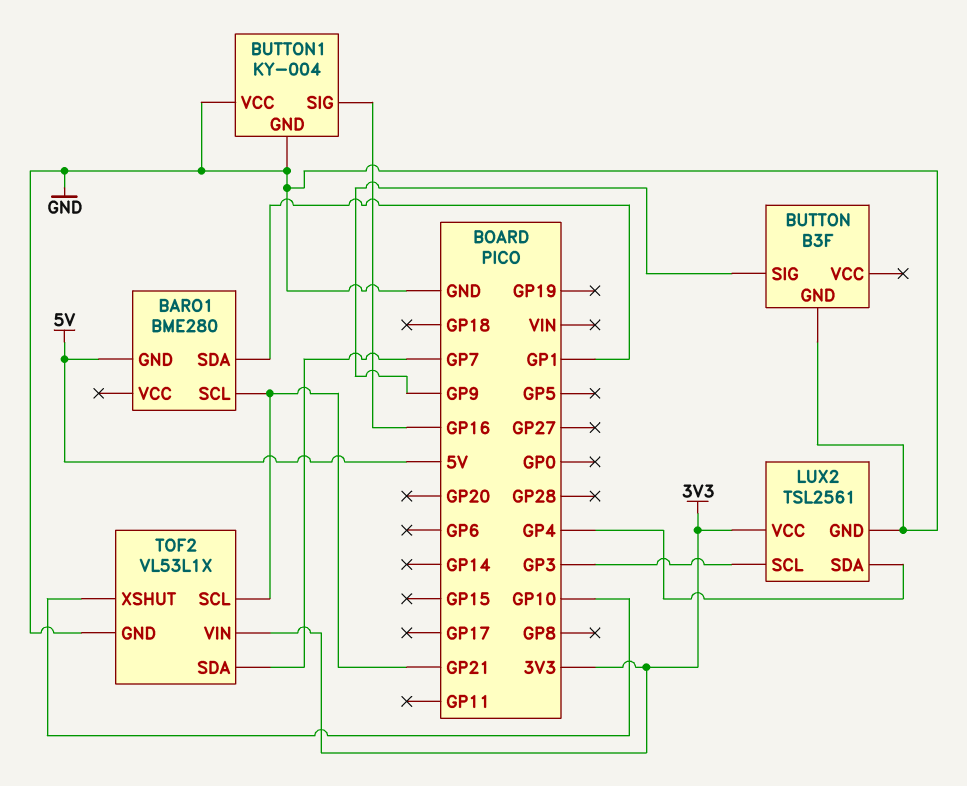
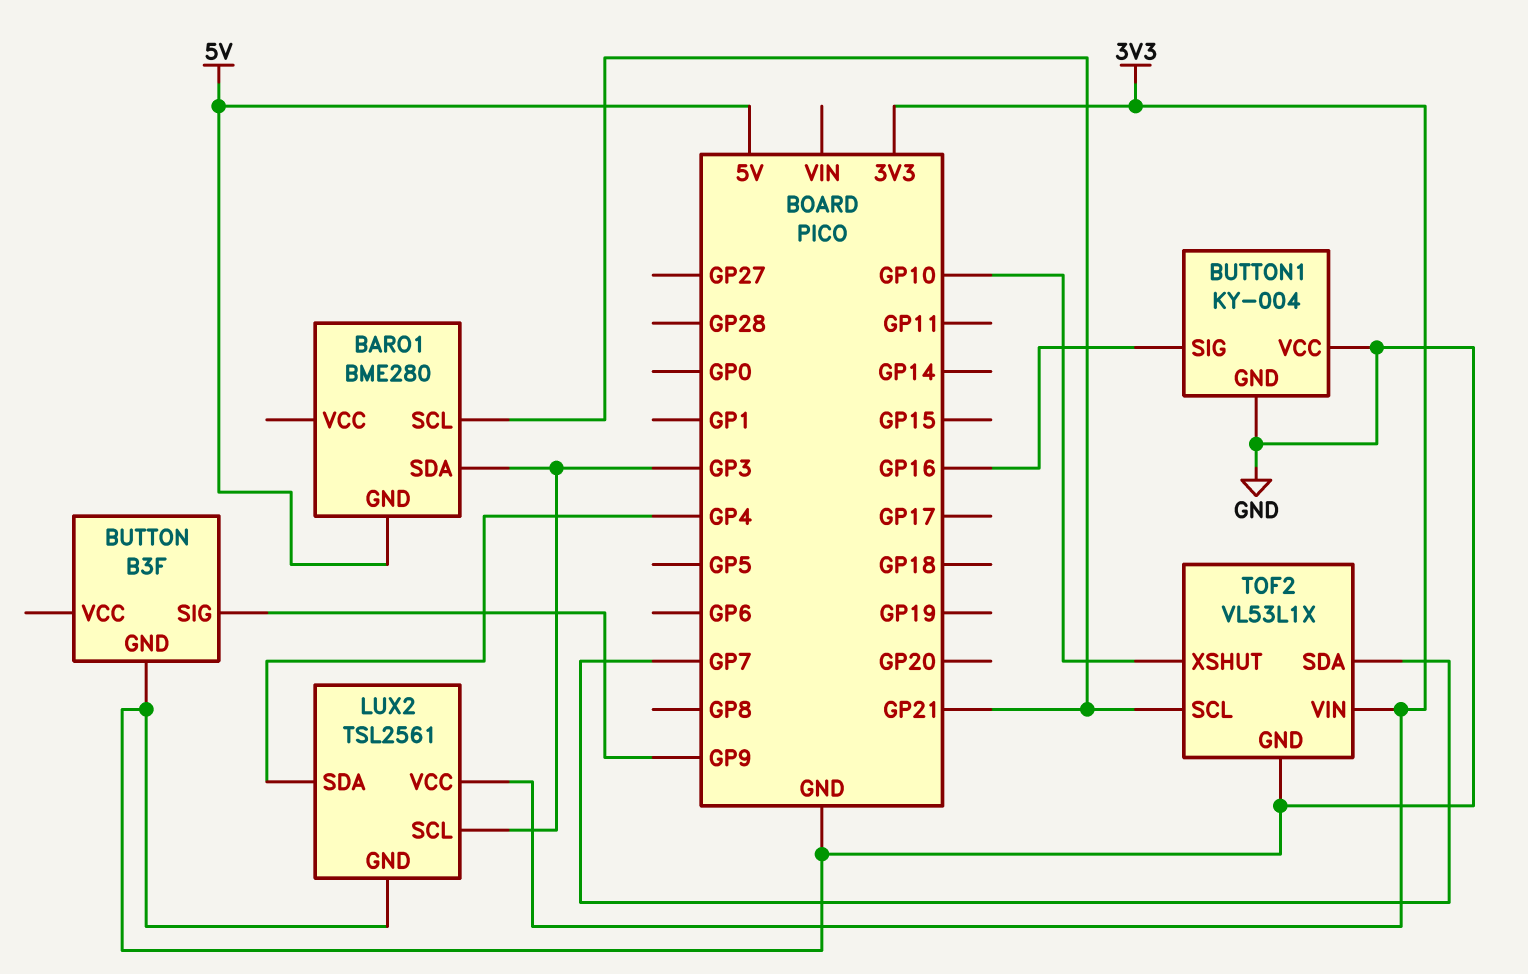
BARO1 pin SDA: GP1 -> GP3

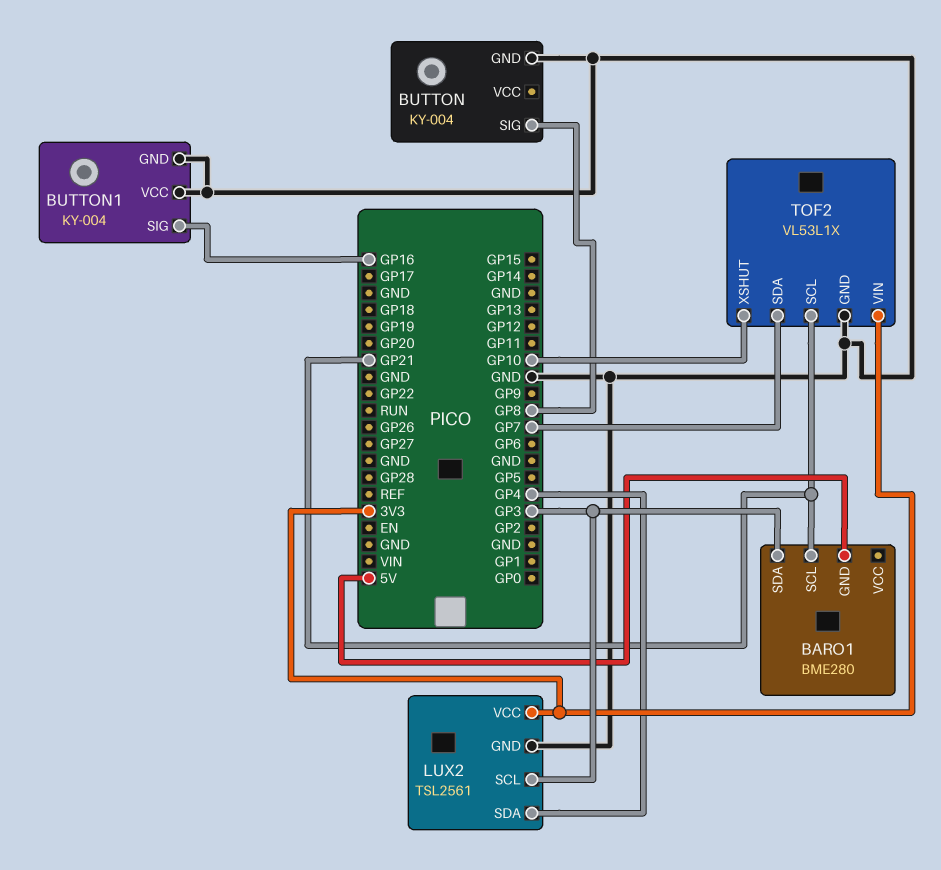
BUTTON: B3F -> KY-004
BUTTON pin SIG: GP9 -> GP8

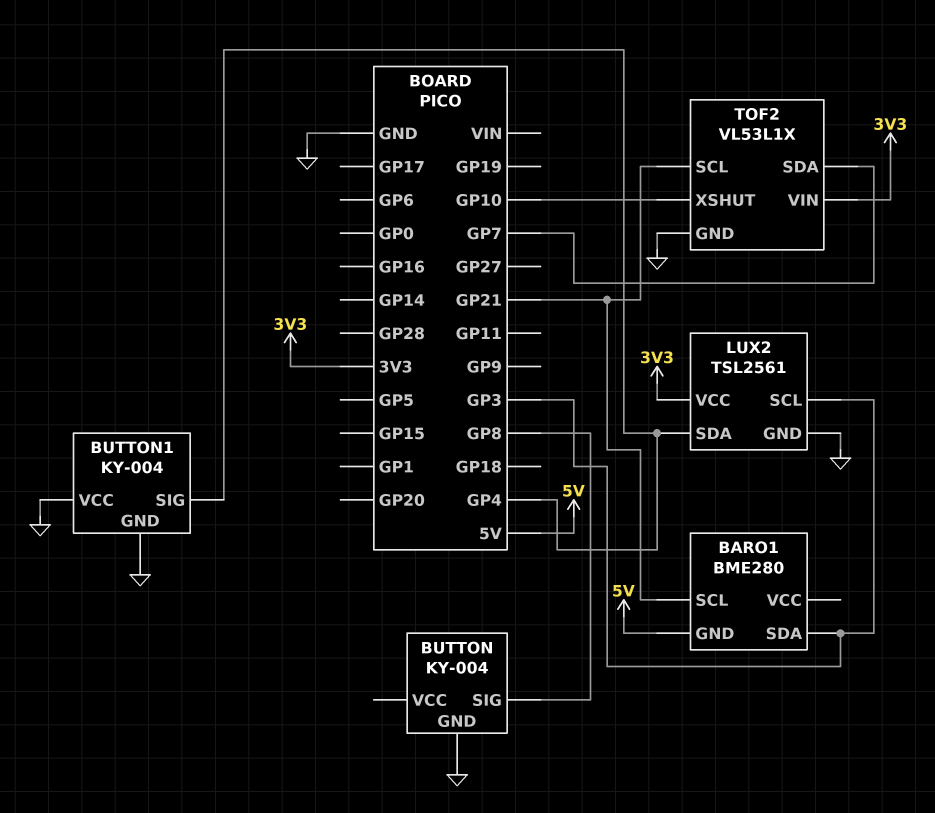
BUTTON1 pin SIG: GP16 -> GP4

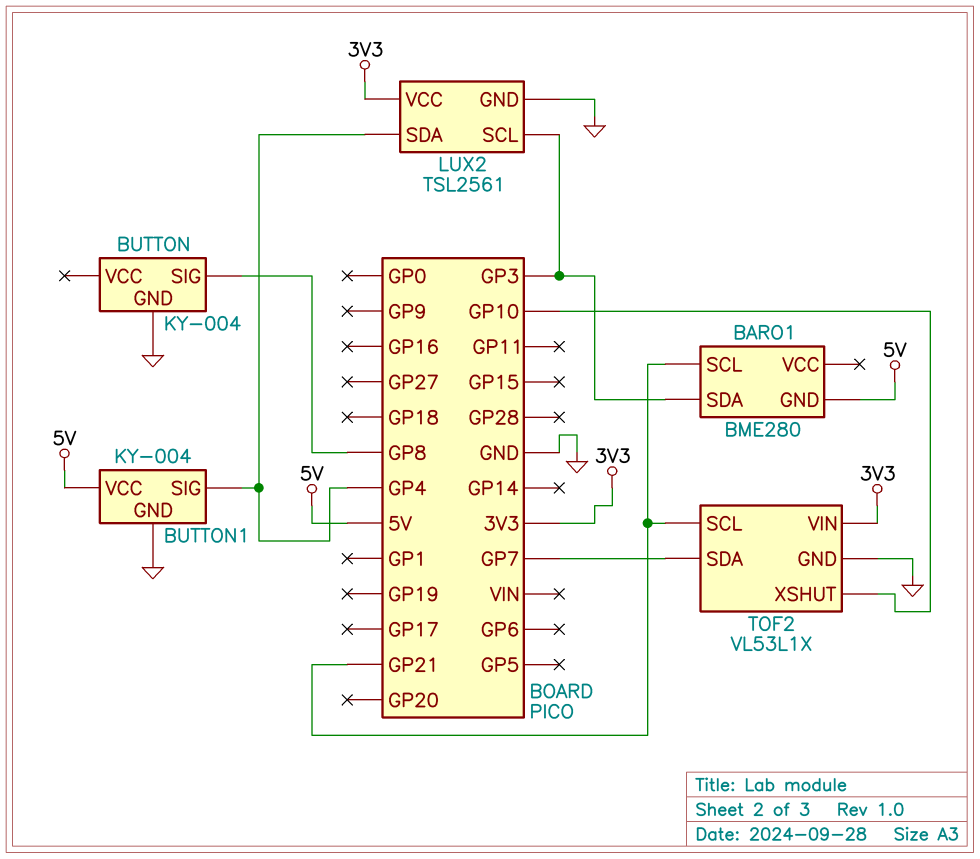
BUTTON1 pin VCC: GND -> 5V

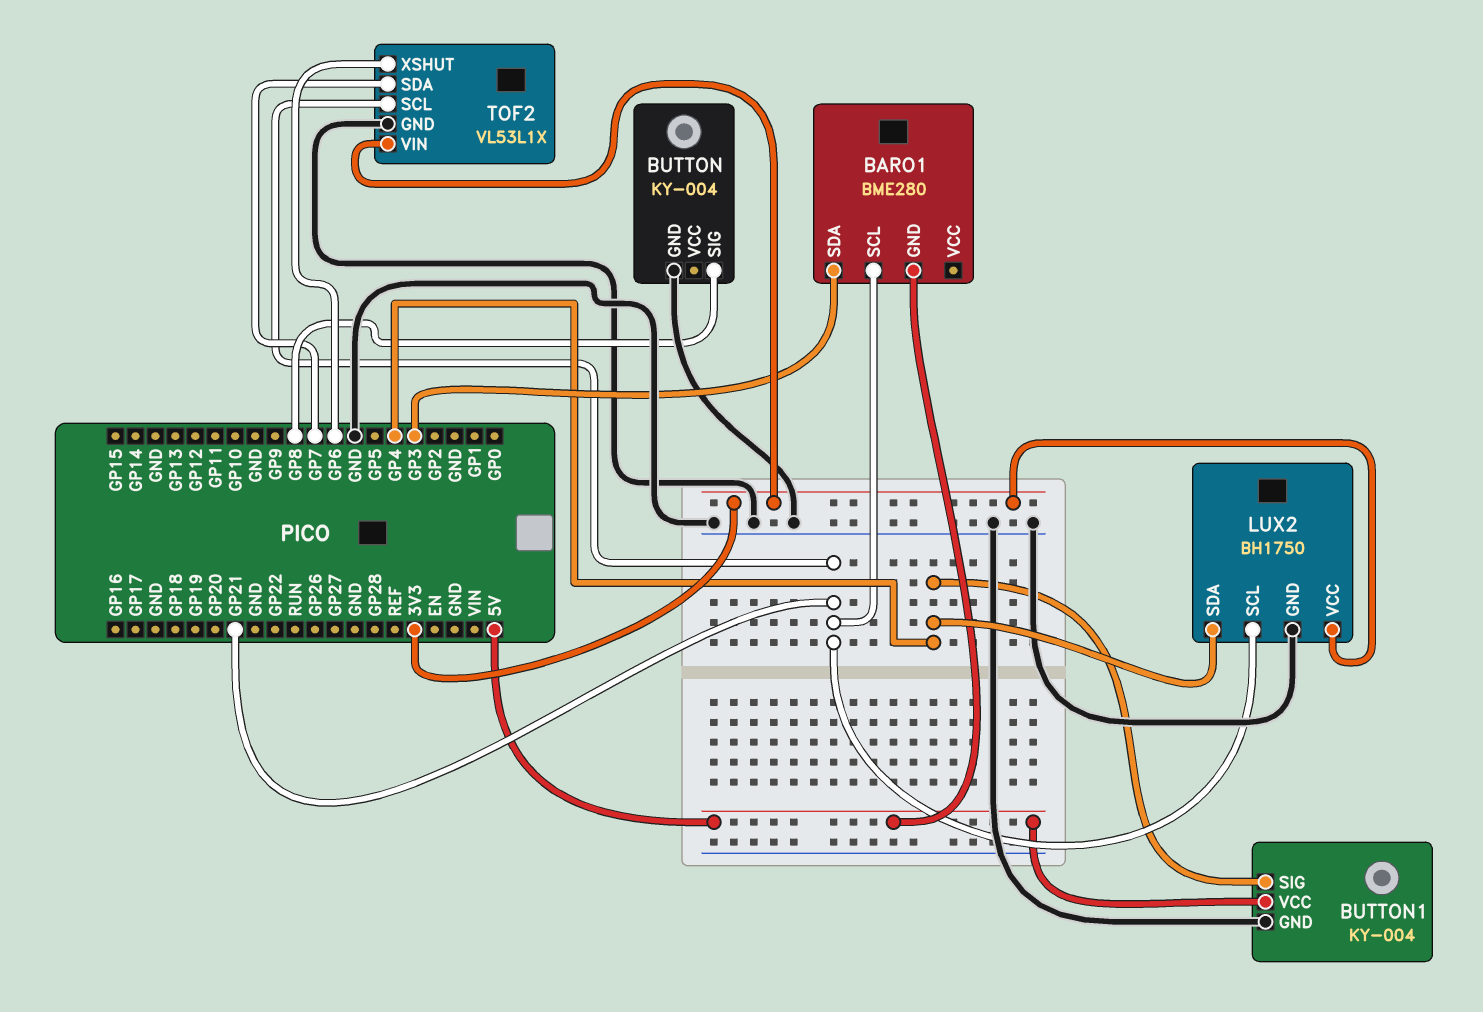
LUX2: TSL2561 -> BH1750
LUX2 pin SCL: GP3 -> GP21
TOF2 pin XSHUT: GP10 -> GP6

